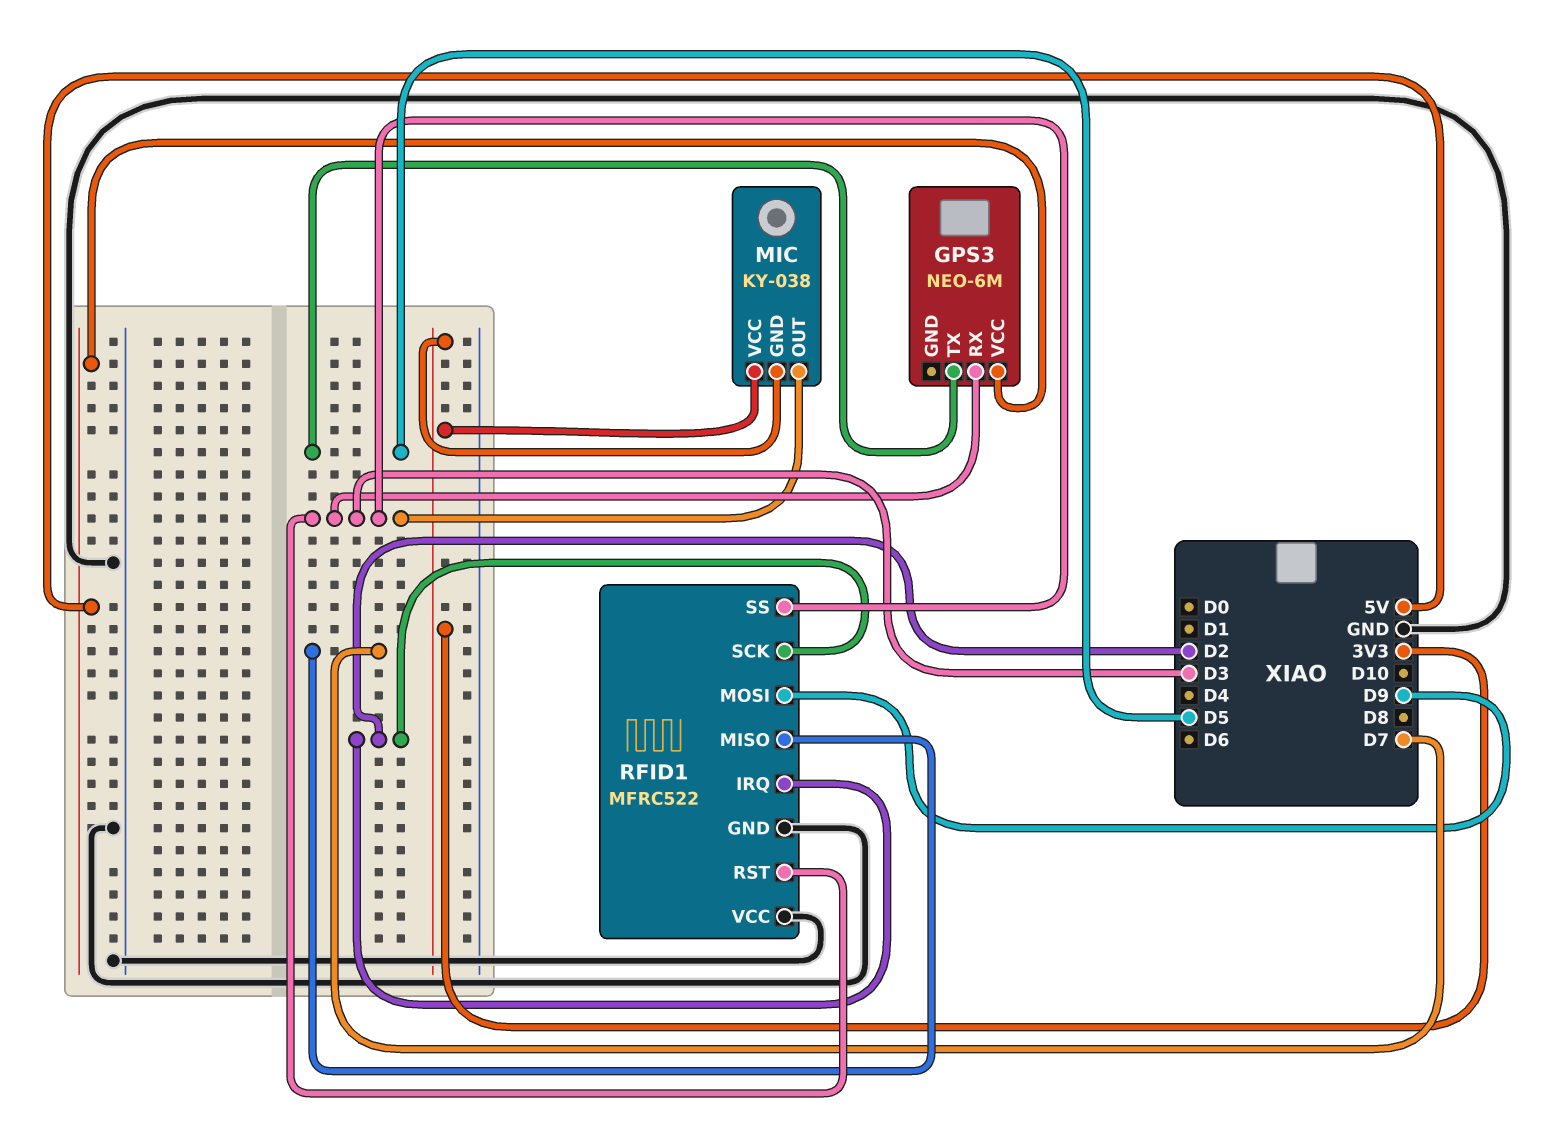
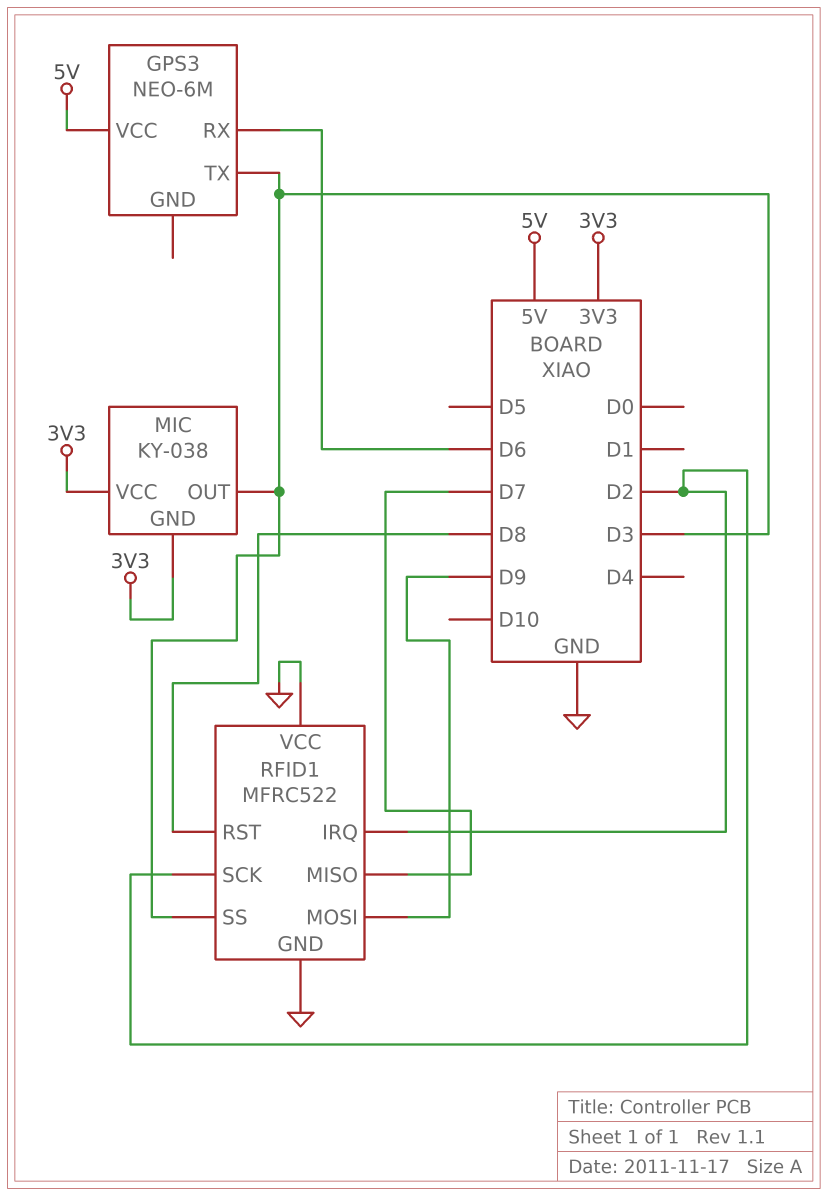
GPS3 pin RX: D3 -> D6
GPS3 pin TX: D5 -> D3
RFID1 pin RST: D3 -> D8

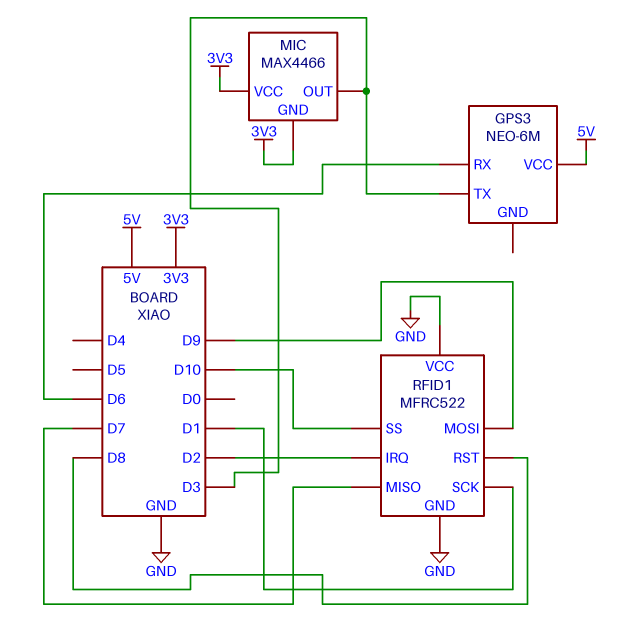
MIC: KY-038 -> MAX4466
RFID1 pin SCK: D2 -> D1
RFID1 pin SS: D3 -> D10

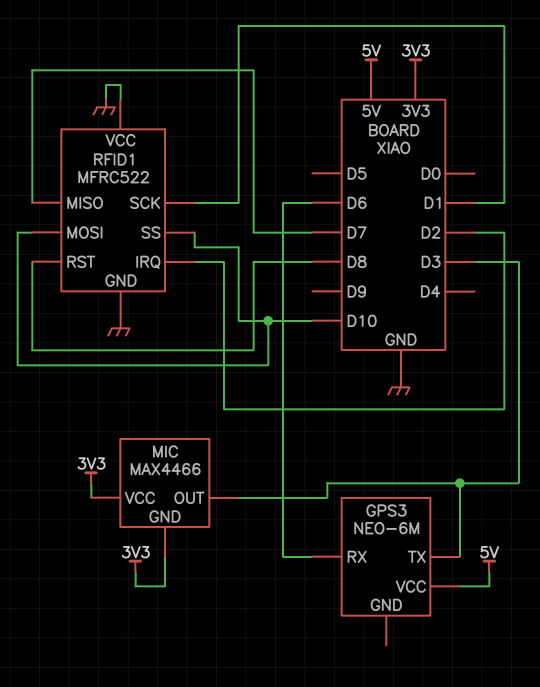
RFID1 pin MOSI: D9 -> D10

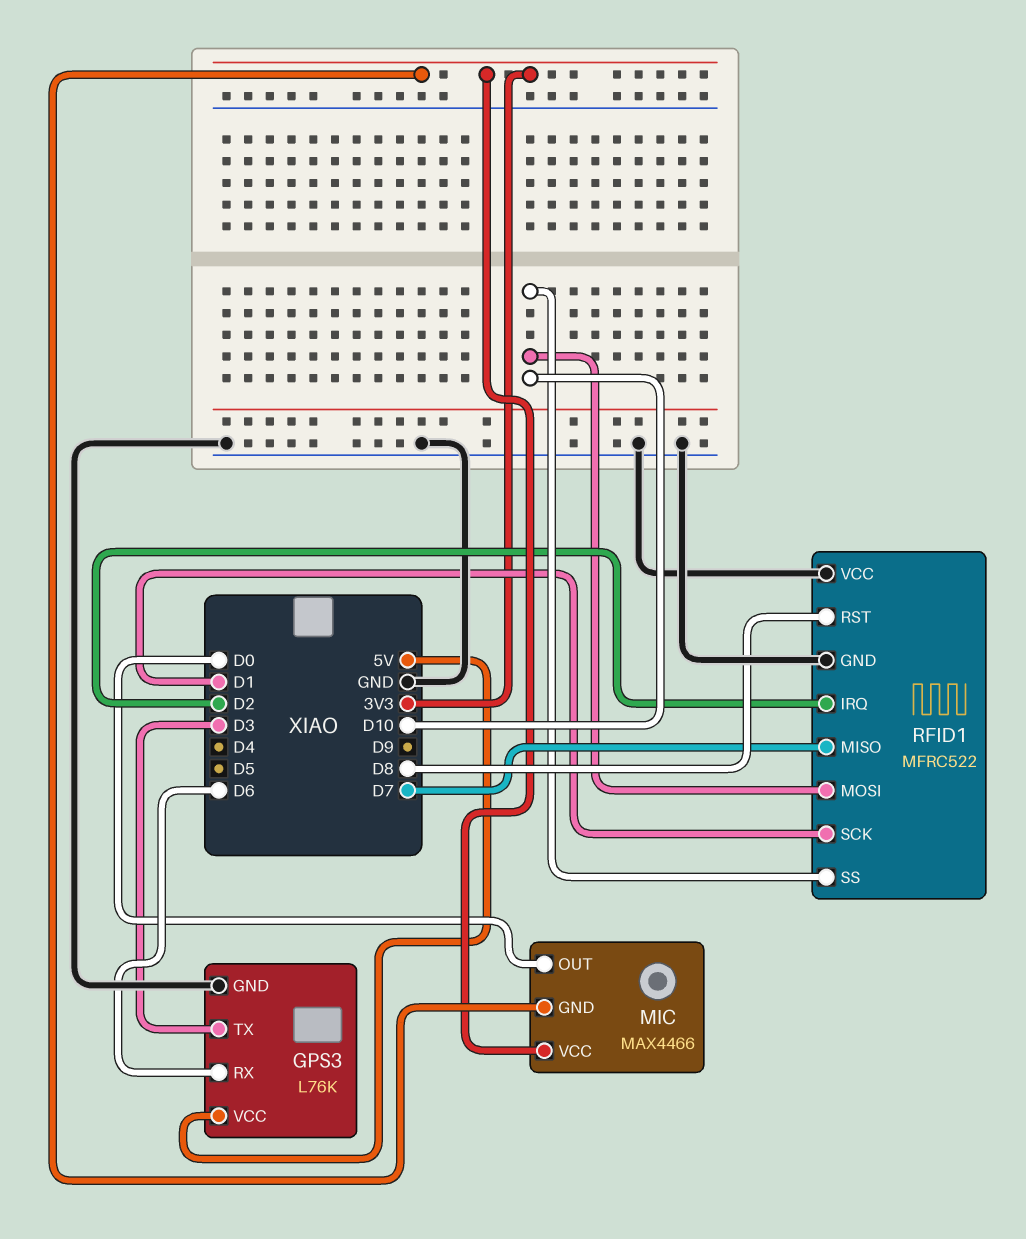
GPS3: NEO-6M -> L76K
GPS3 pin GND: none -> GND
MIC pin OUT: D3 -> D0

